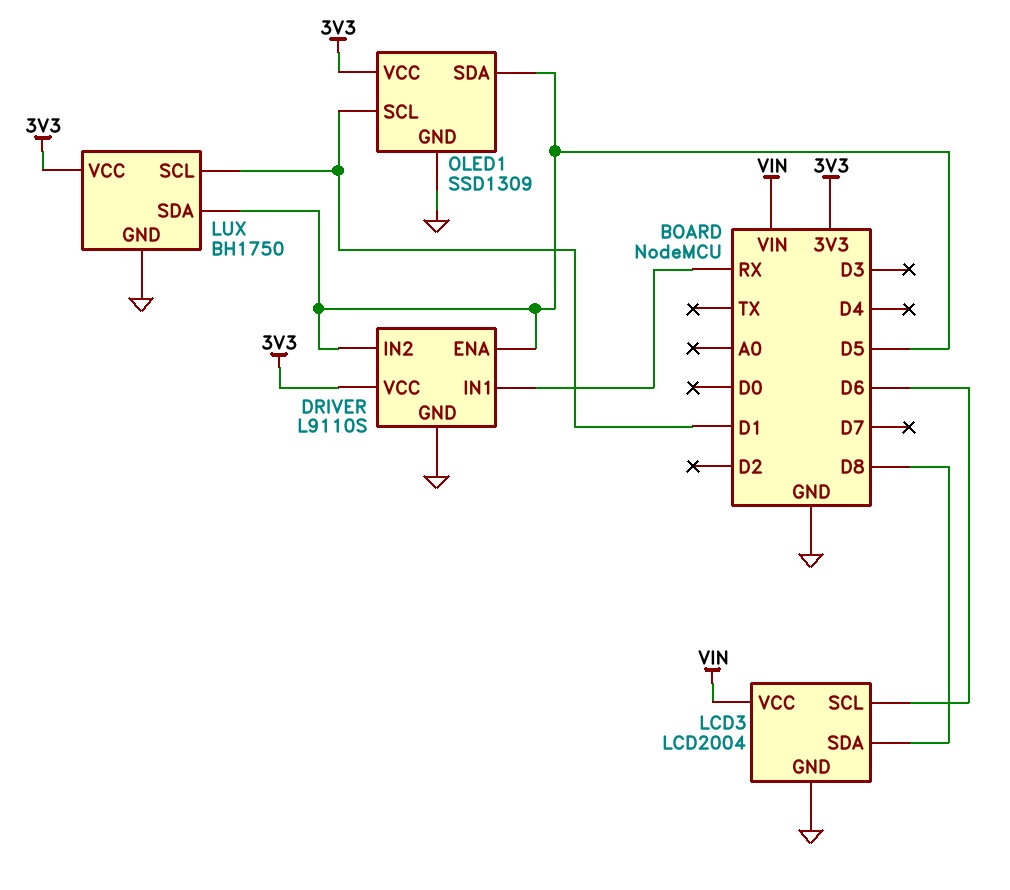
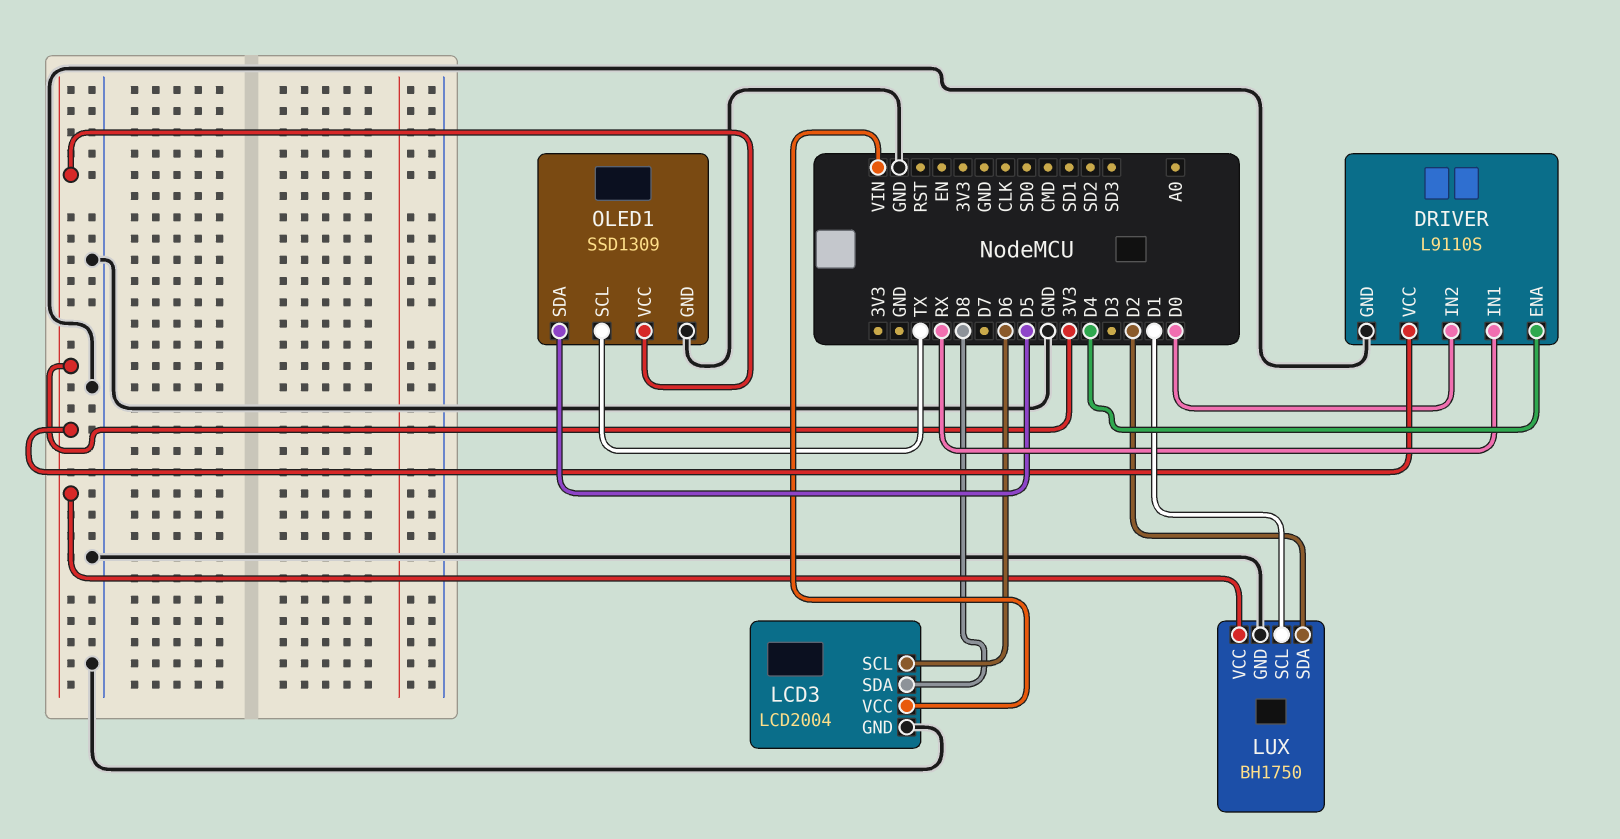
DRIVER pin ENA: D5 -> D4
DRIVER pin IN2: D5 -> D0
LUX pin SDA: D5 -> D2
OLED1 pin SCL: D1 -> TX

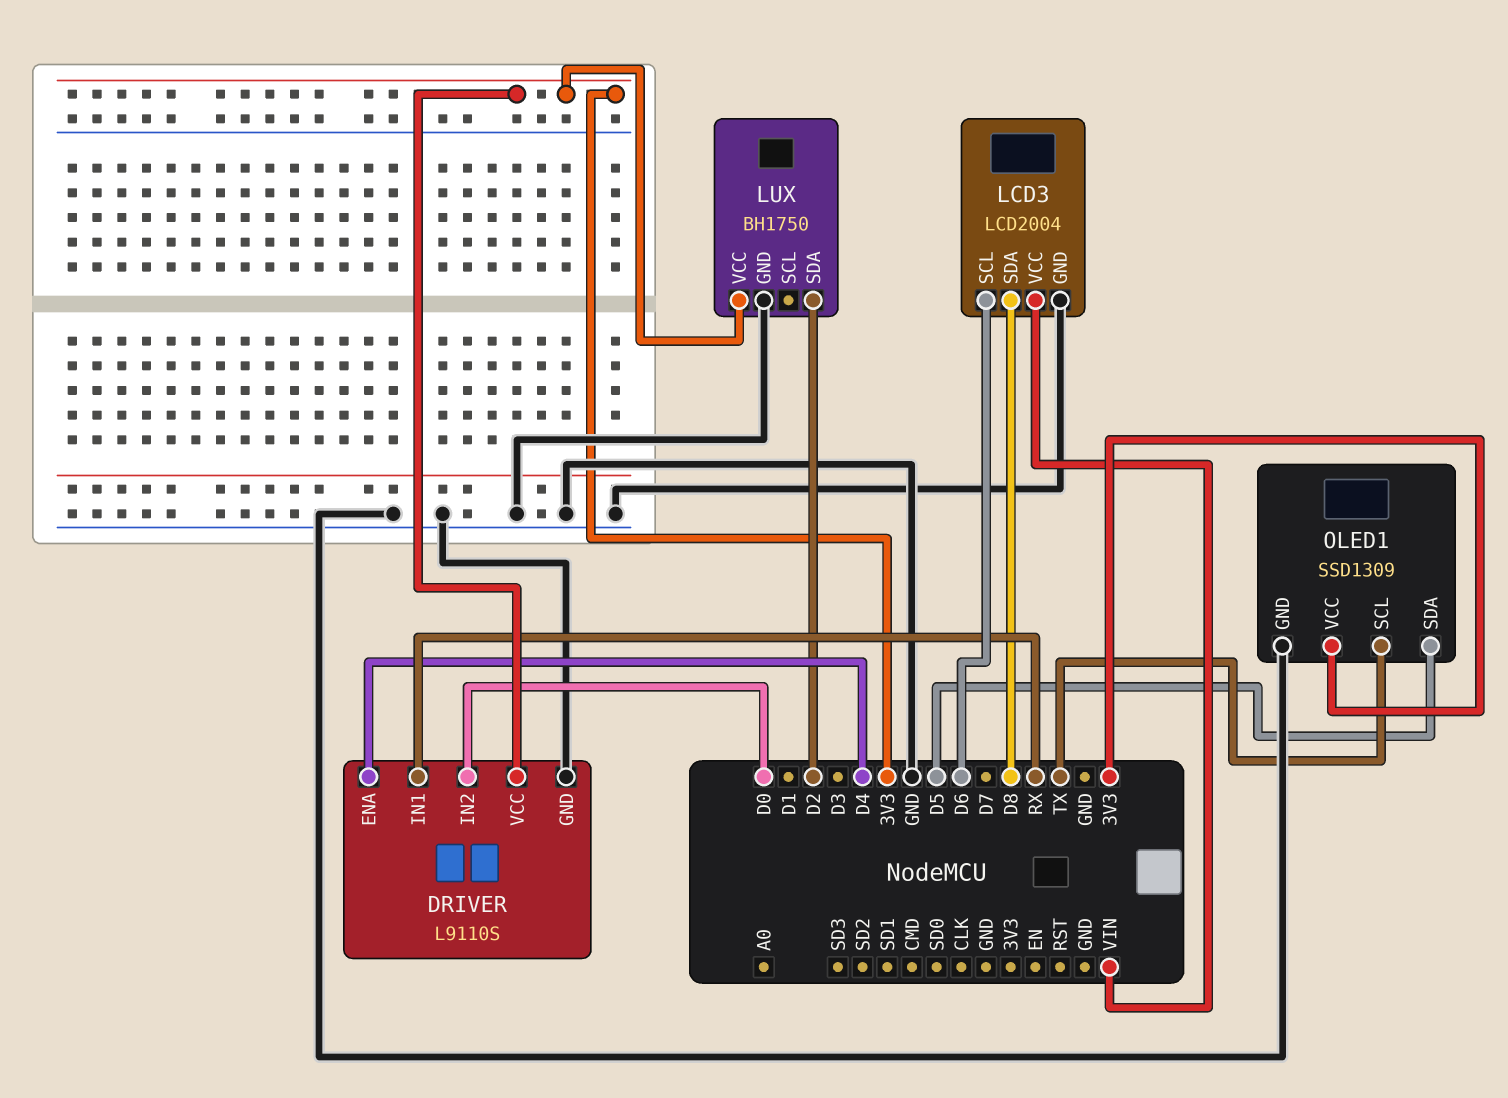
LUX pin SCL: D1 -> none

